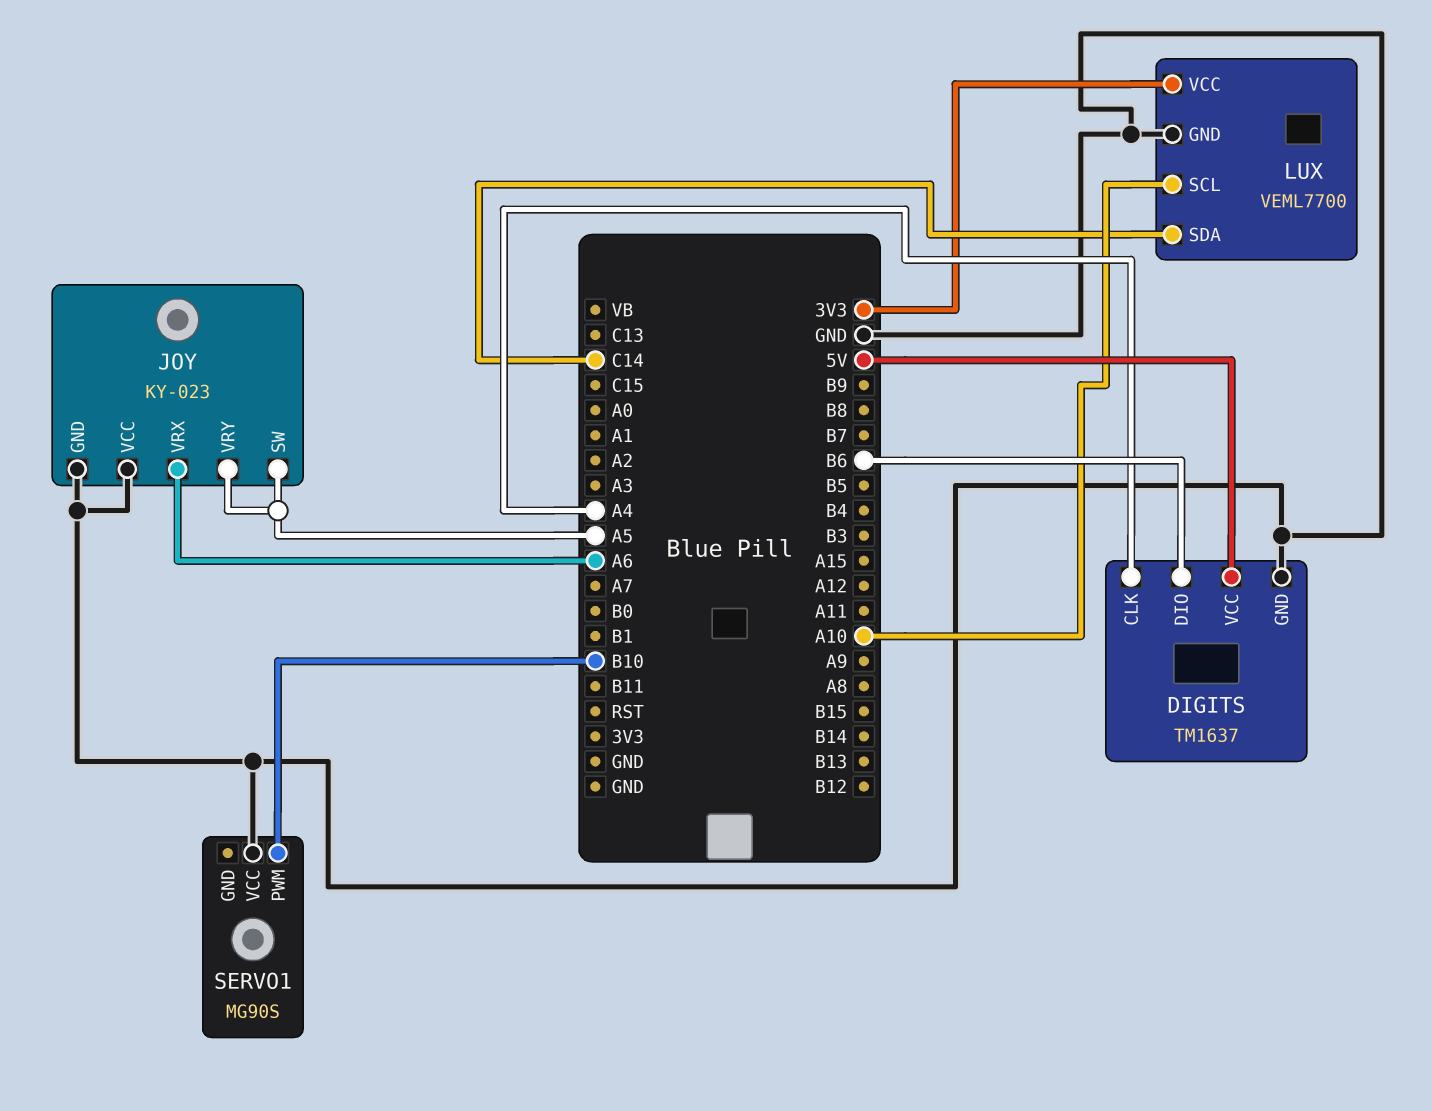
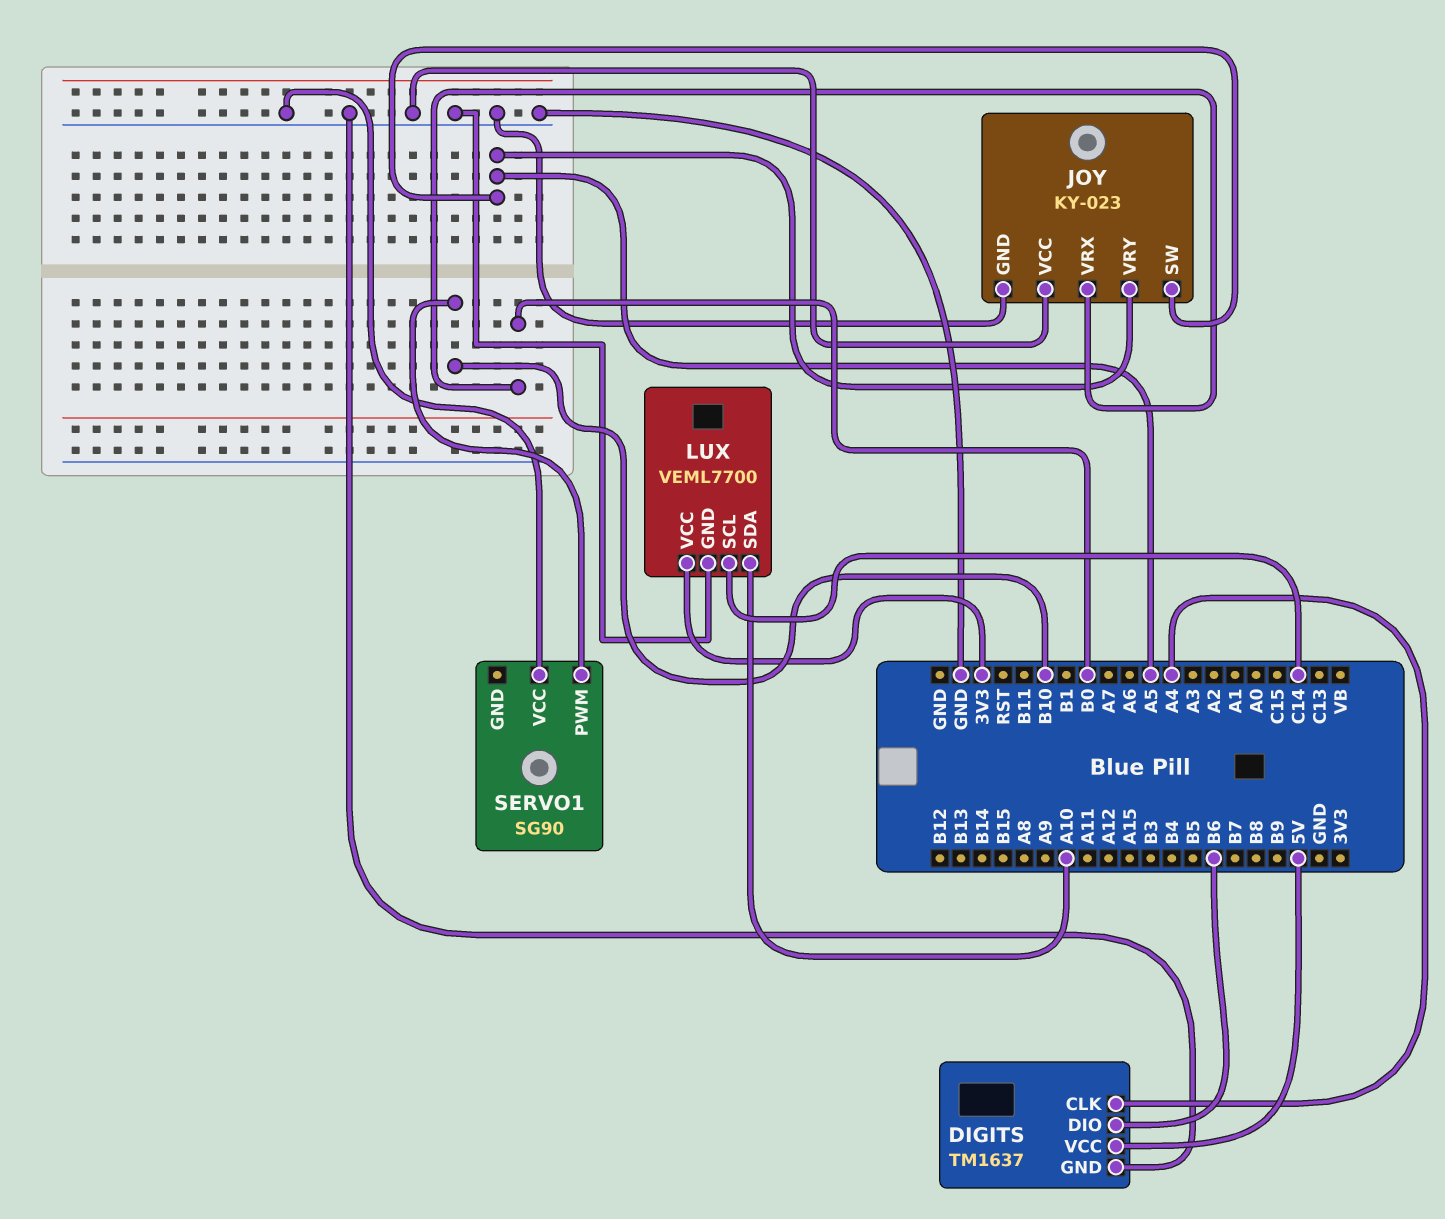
JOY pin VRX: A6 -> B0
LUX pin SCL: A10 -> C14
LUX pin SDA: C14 -> A10
SERVO1: MG90S -> SG90

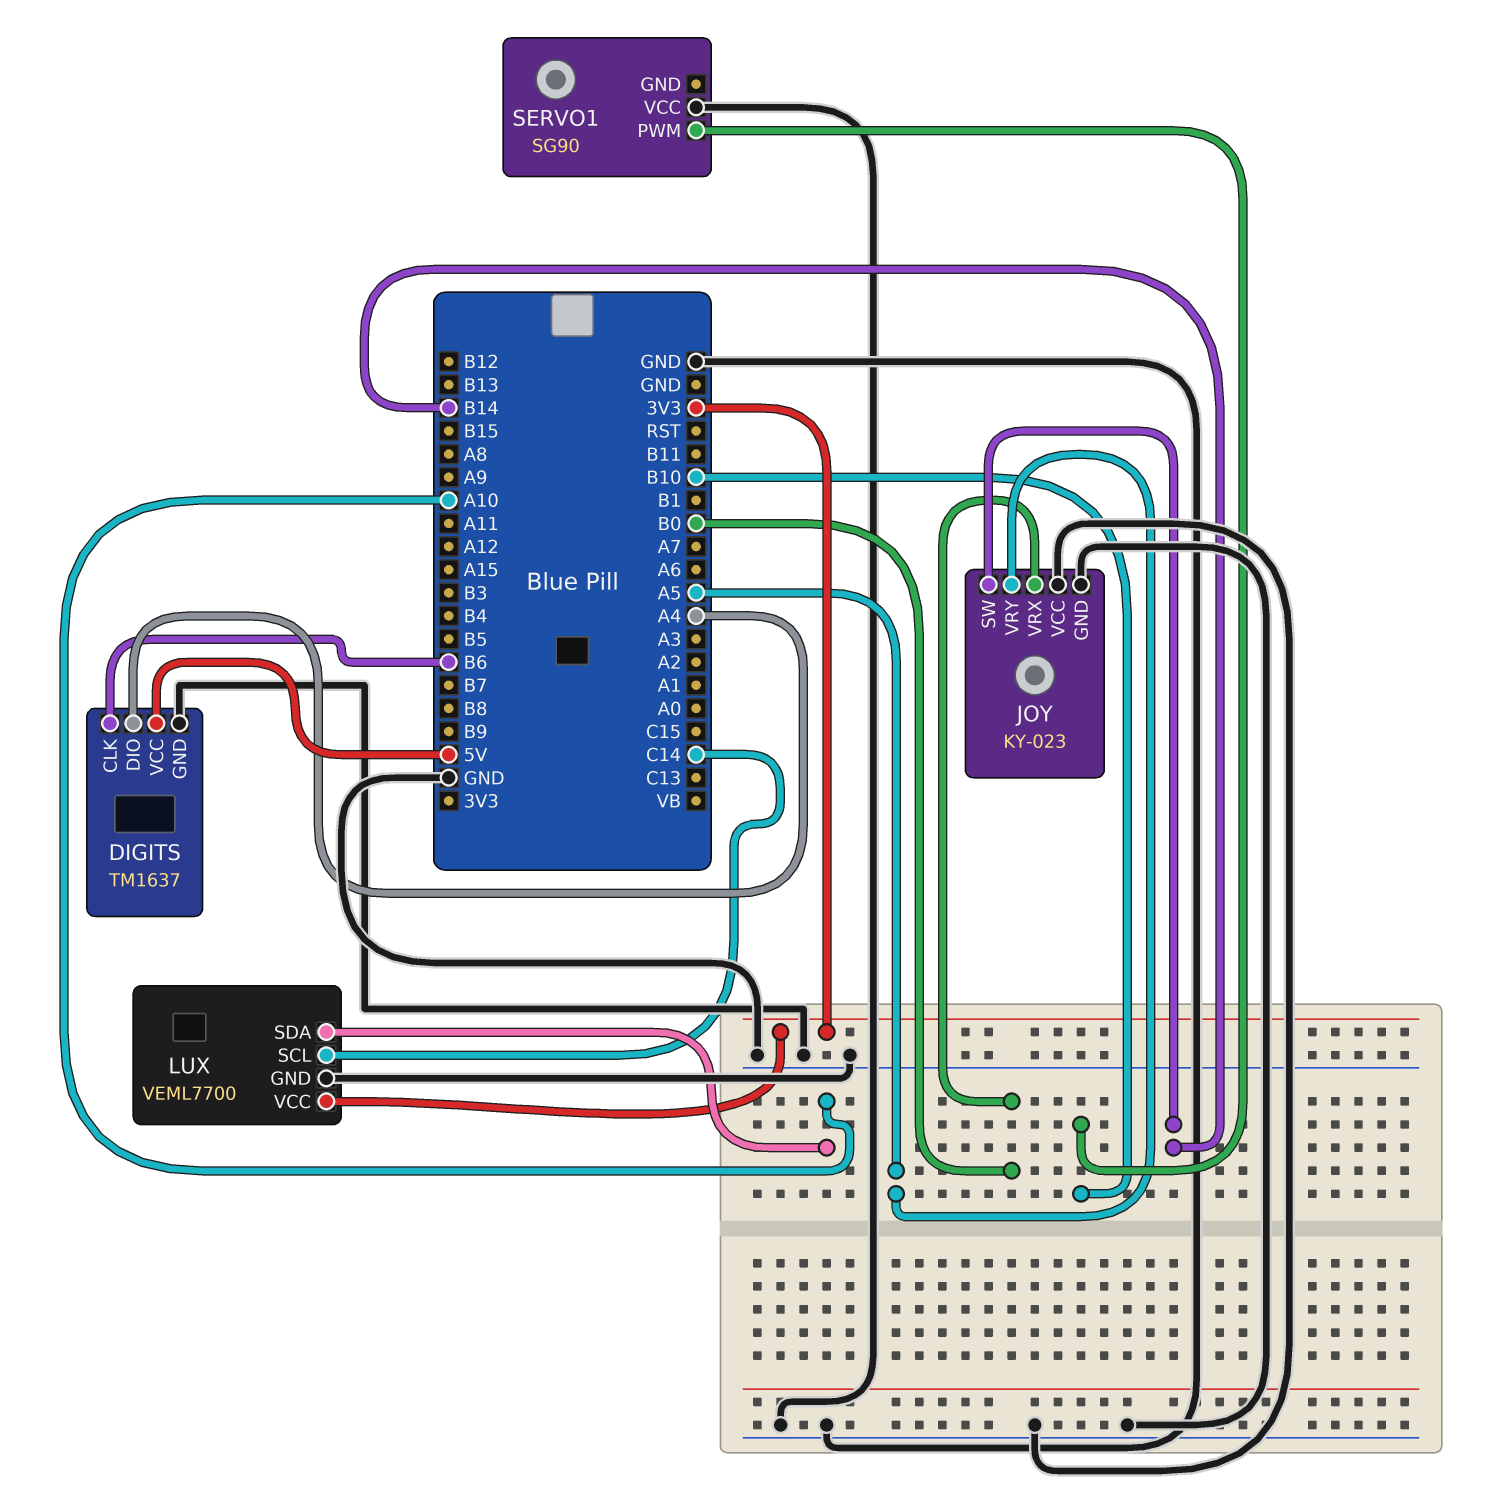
DIGITS pin CLK: A4 -> B6
DIGITS pin DIO: B6 -> A4
JOY pin SW: A5 -> B14

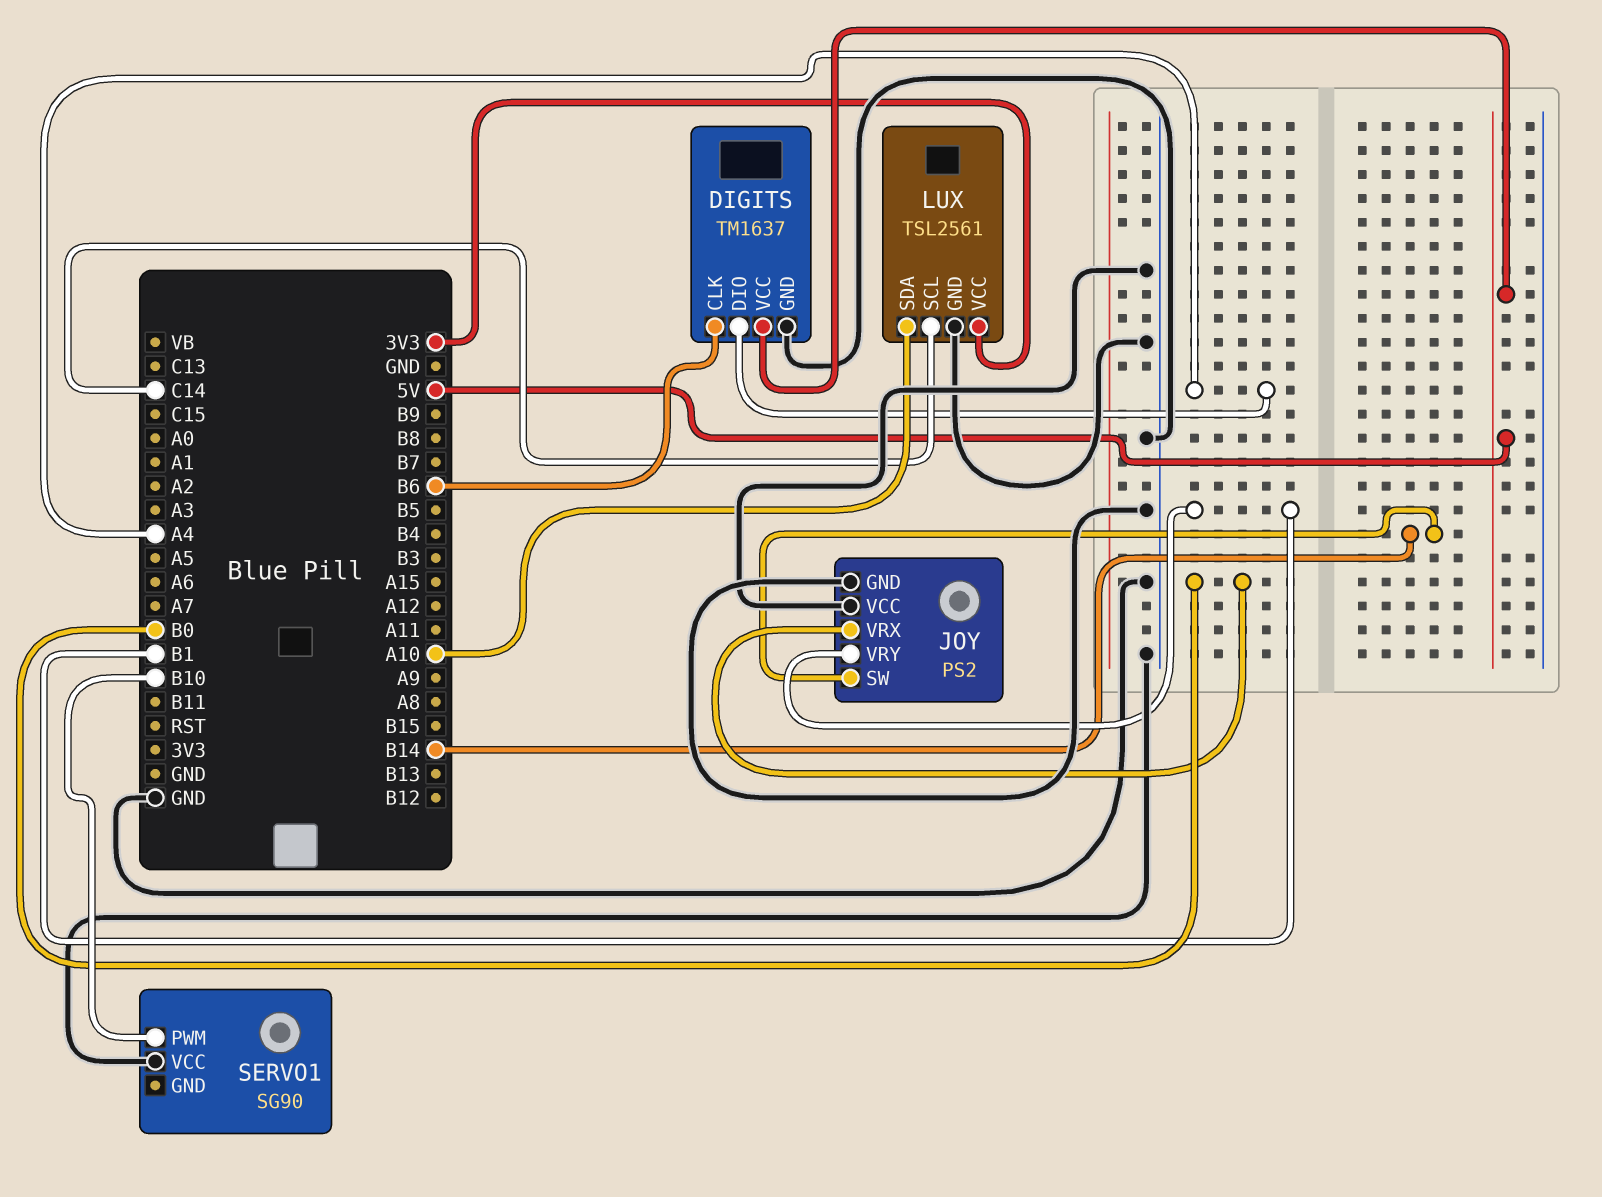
JOY: KY-023 -> PS2
JOY pin VRY: A5 -> B1
LUX: VEML7700 -> TSL2561

